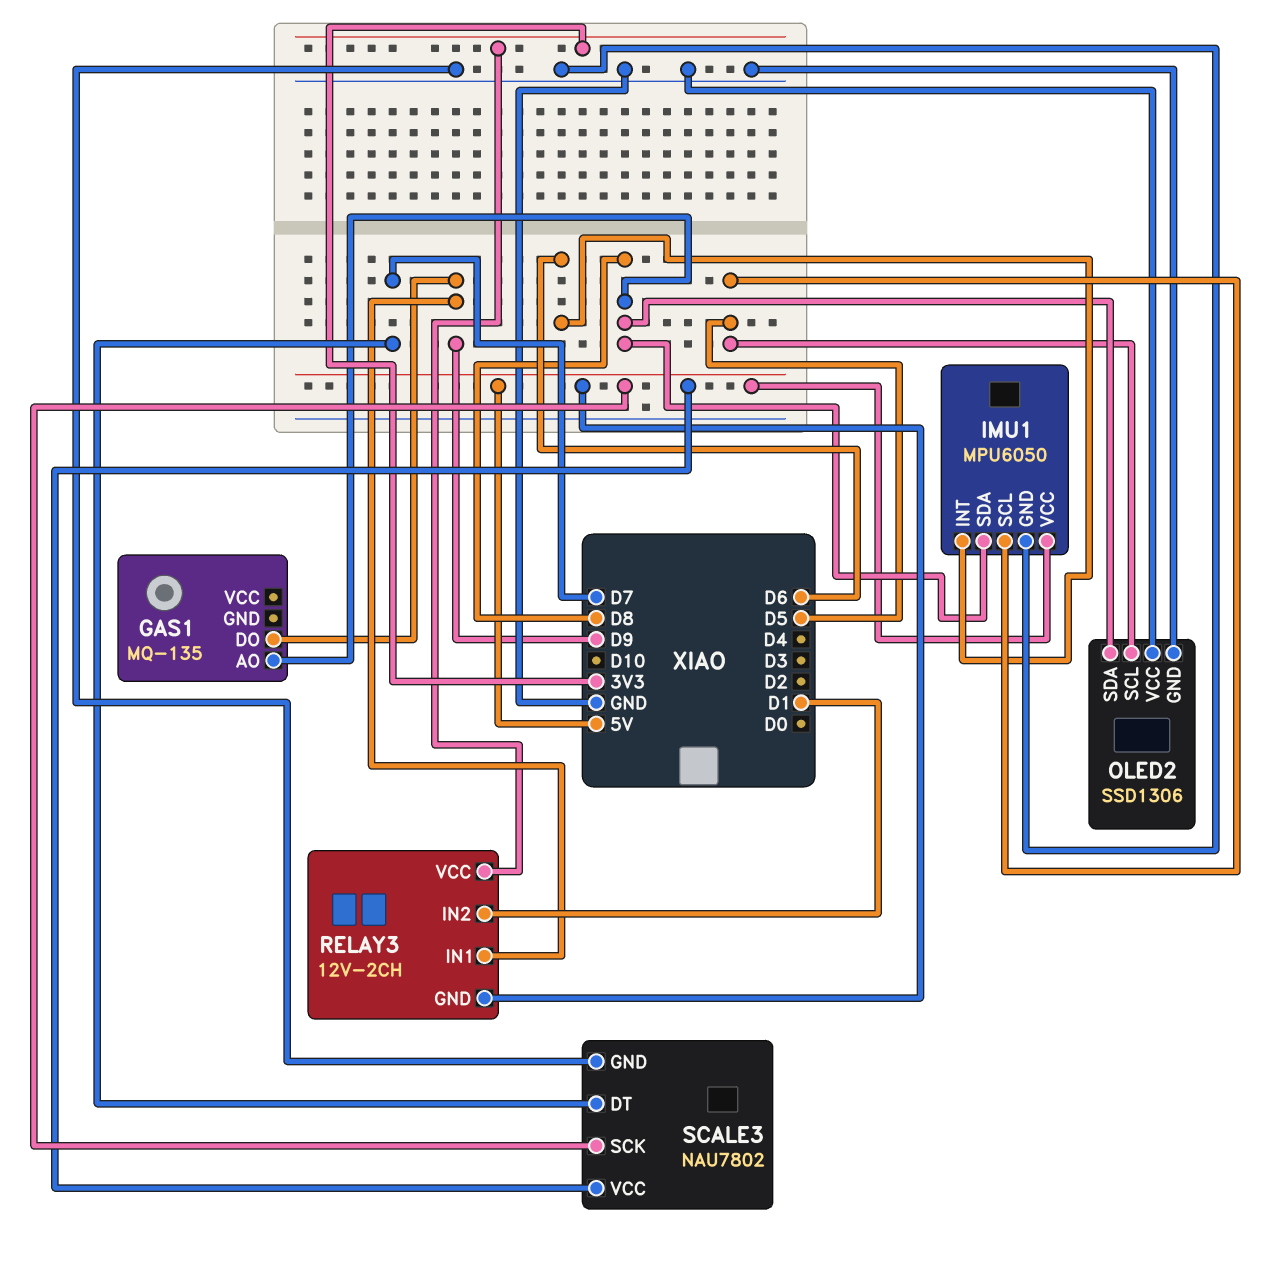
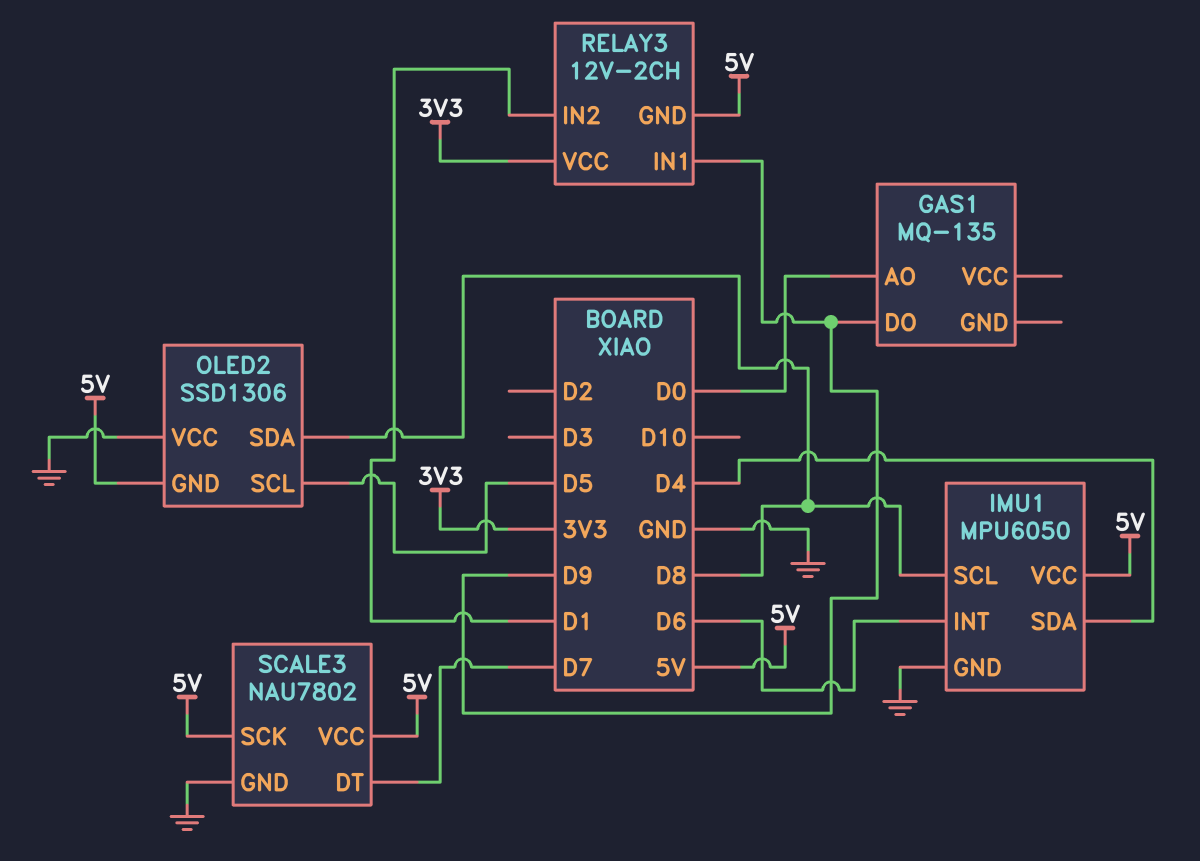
GAS1 pin AO: D8 -> D0
IMU1 pin SCL: D5 -> D8
IMU1 pin SDA: D8 -> D4
OLED2 pin GND: GND -> 5V

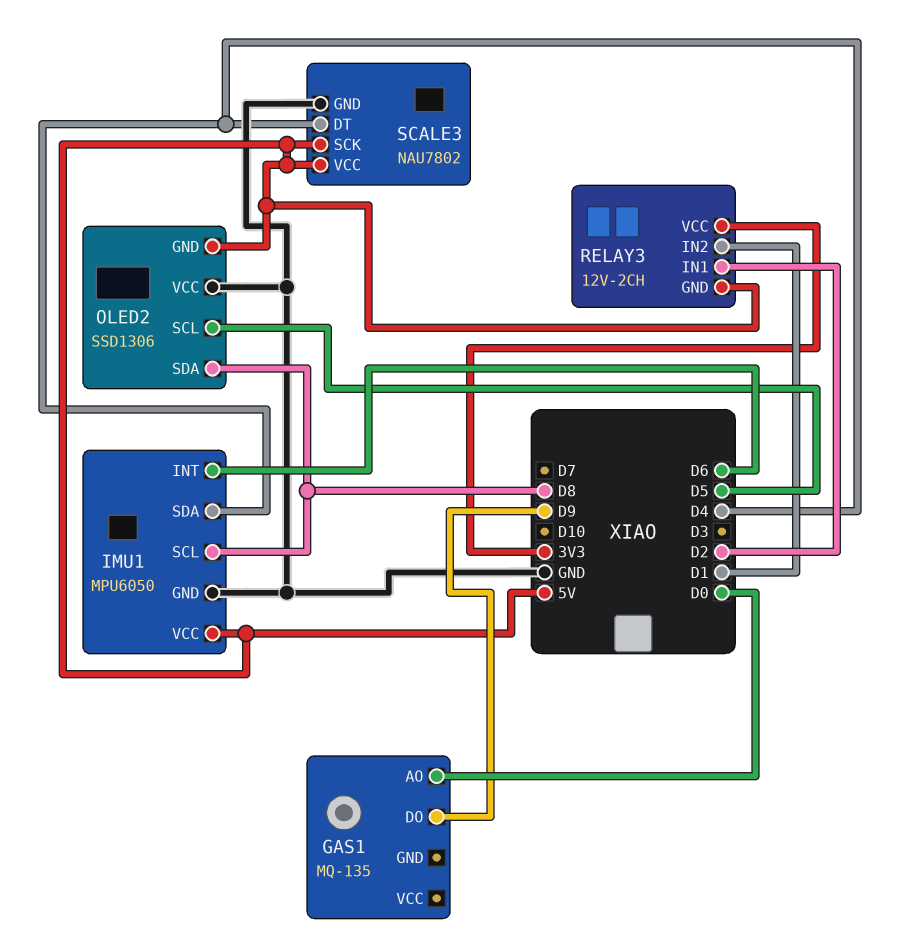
RELAY3 pin IN1: D9 -> D2
SCALE3 pin DT: D7 -> D4

